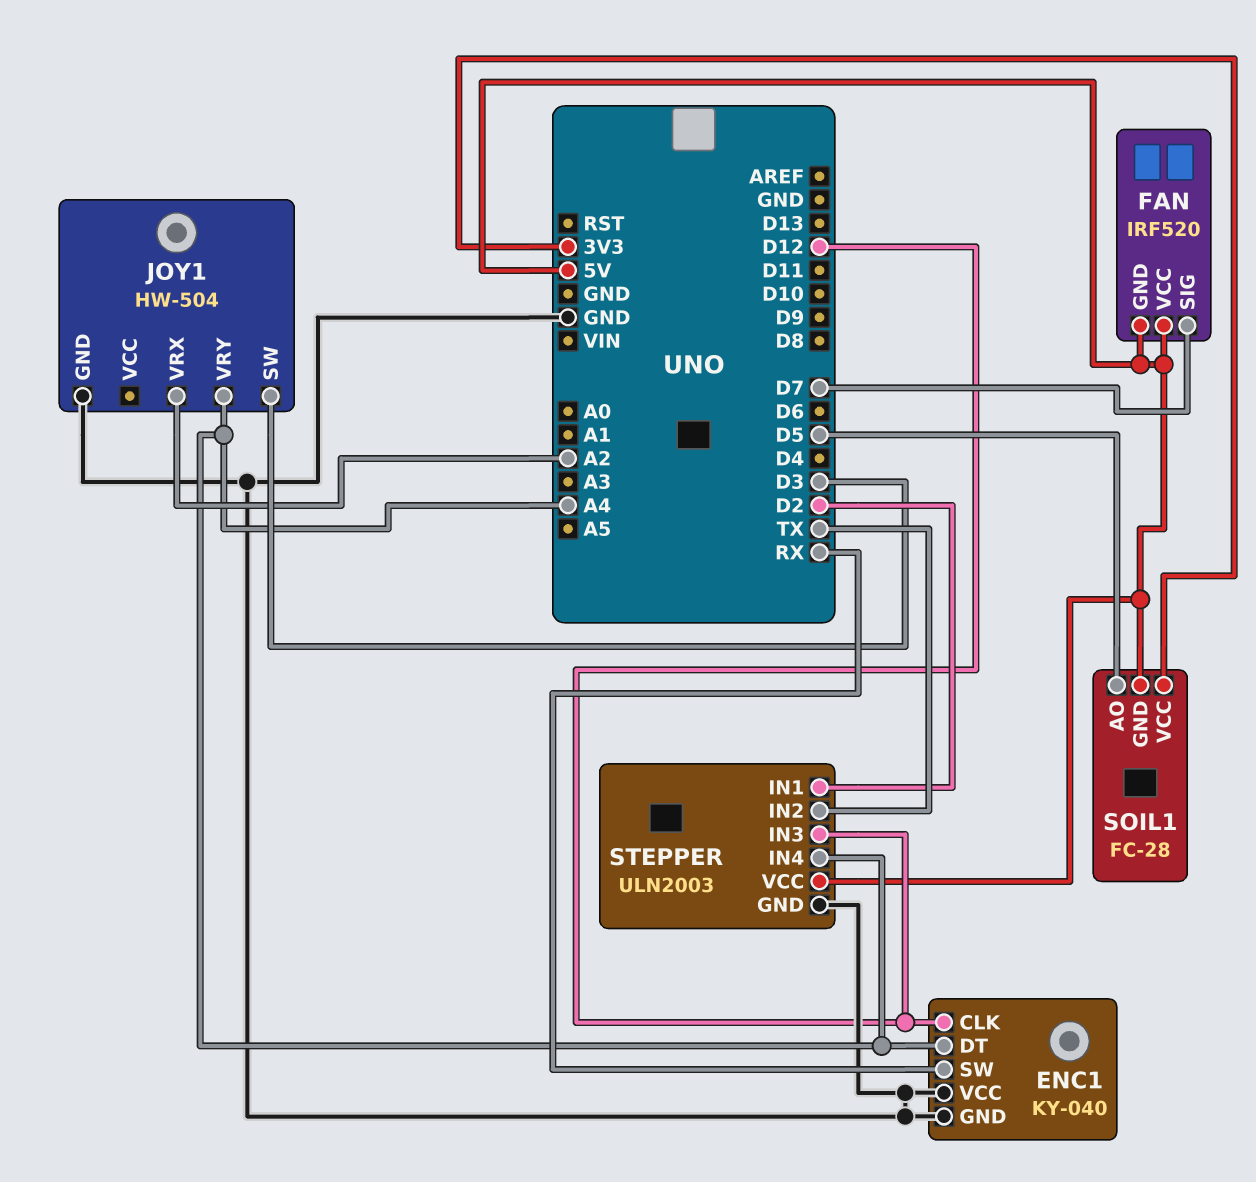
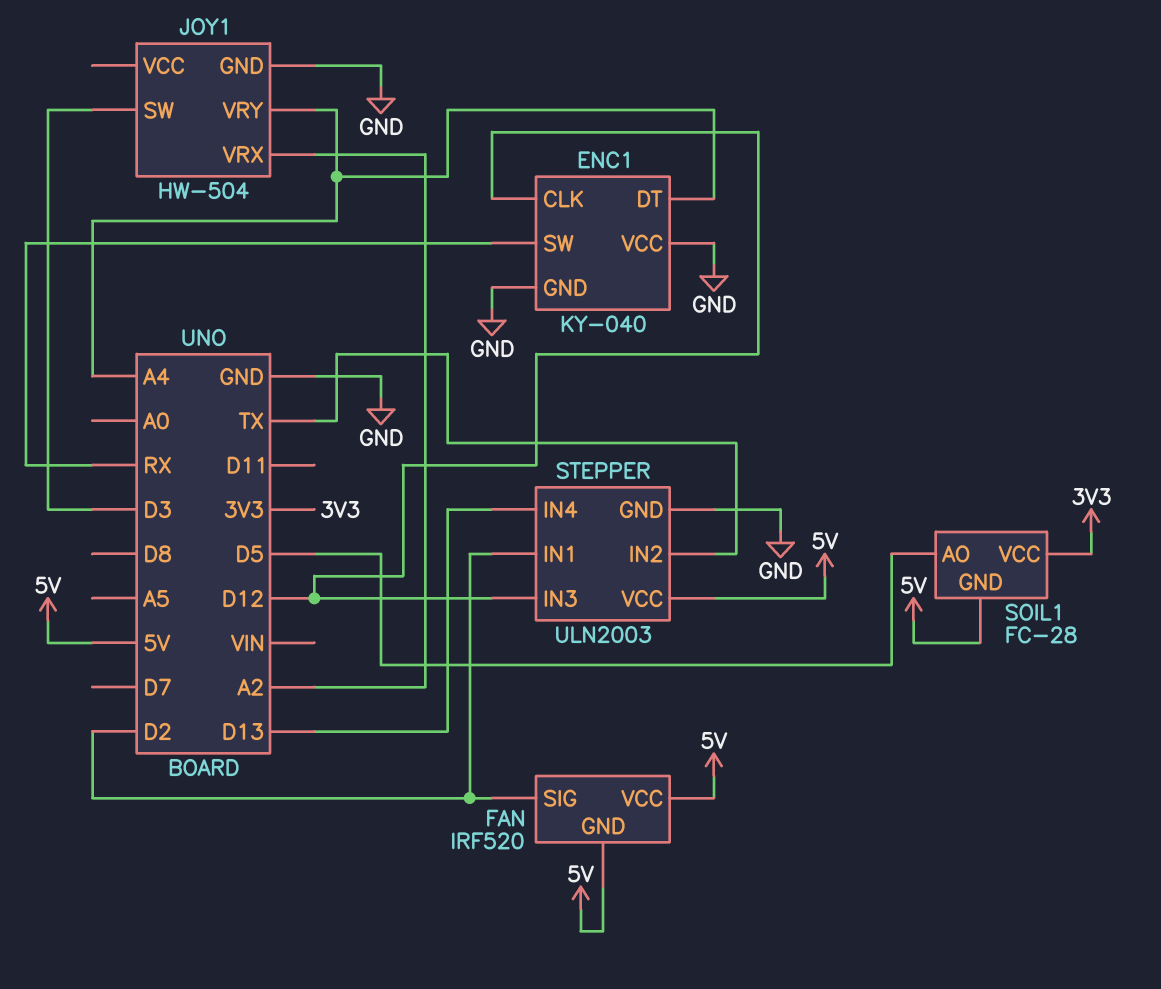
FAN pin SIG: D7 -> D2
STEPPER pin IN4: A4 -> D13

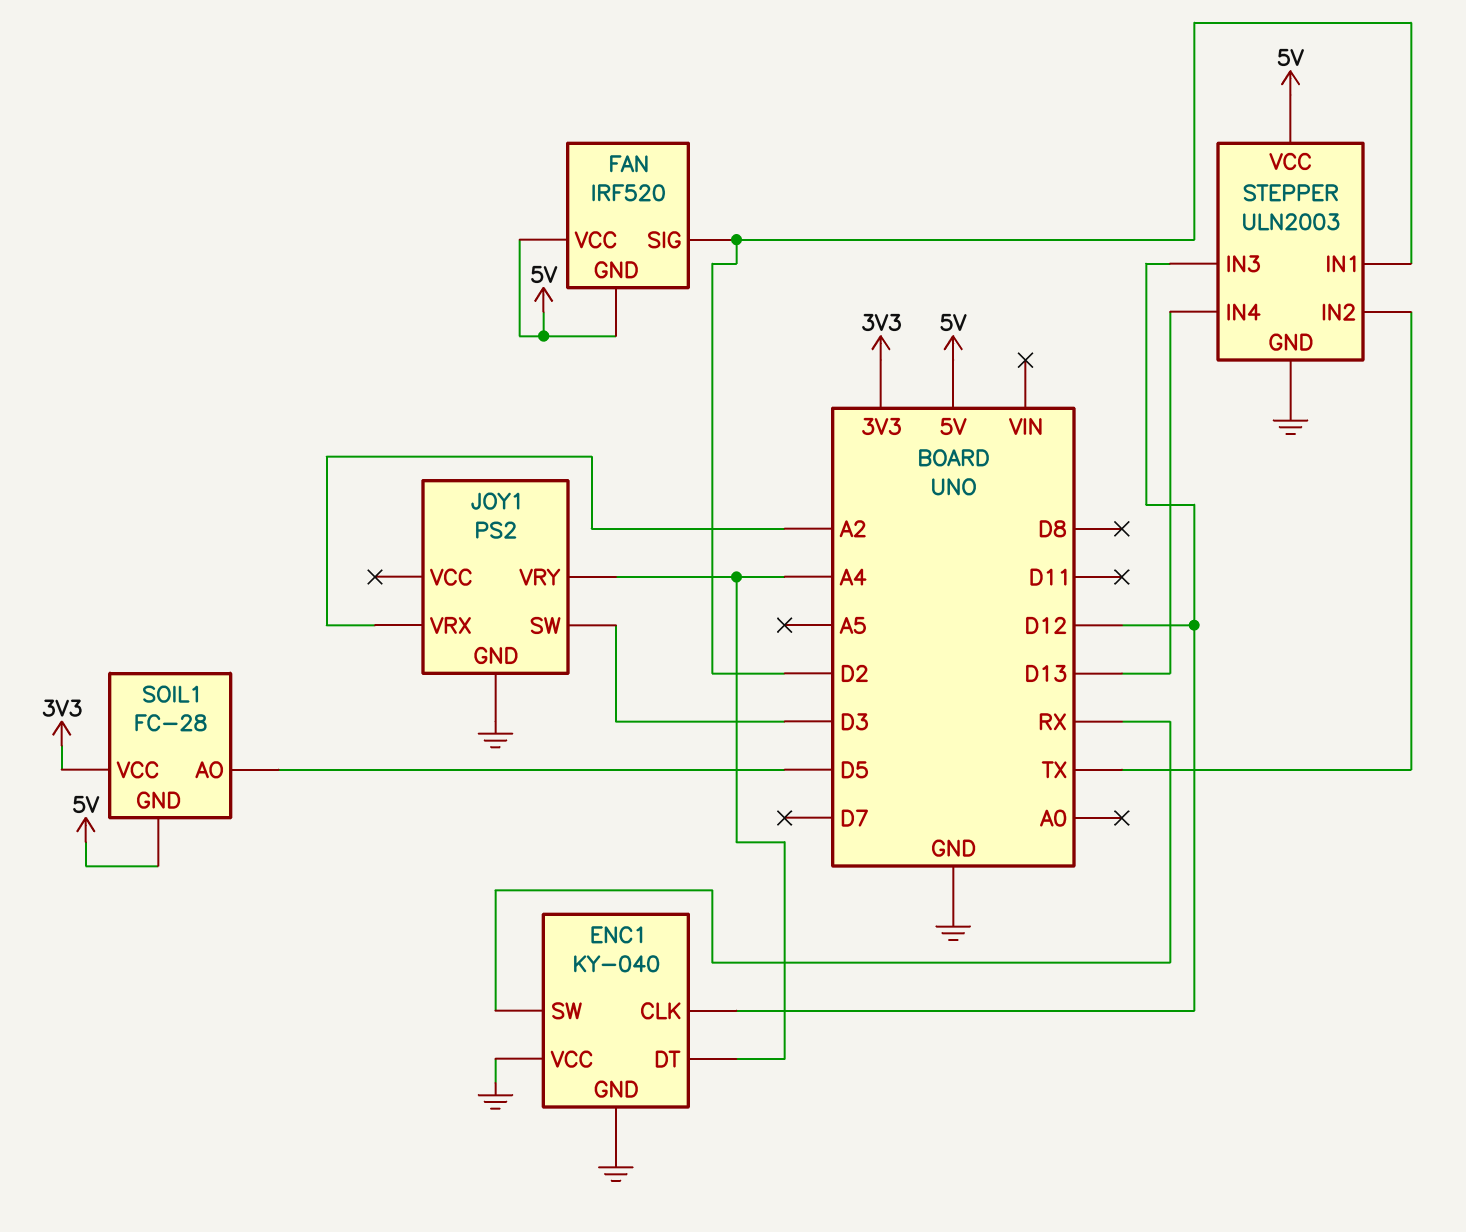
JOY1: HW-504 -> PS2

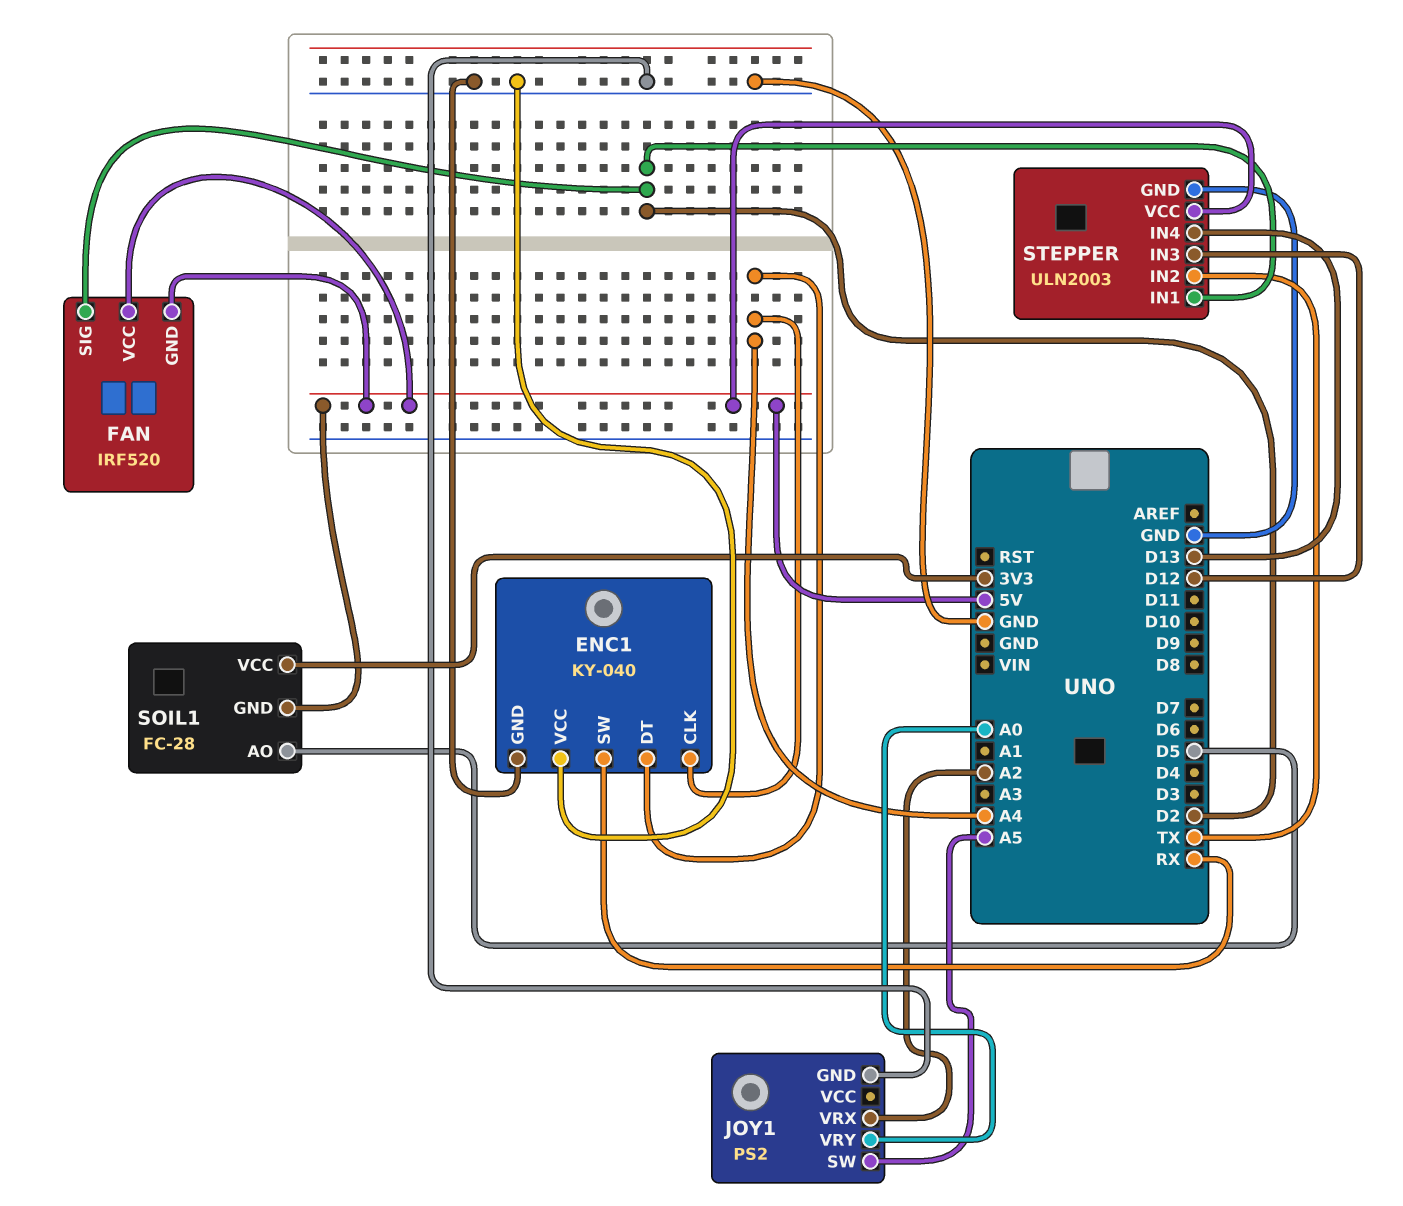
ENC1 pin CLK: D12 -> A4
JOY1 pin SW: D3 -> A5
JOY1 pin VRY: A4 -> A0

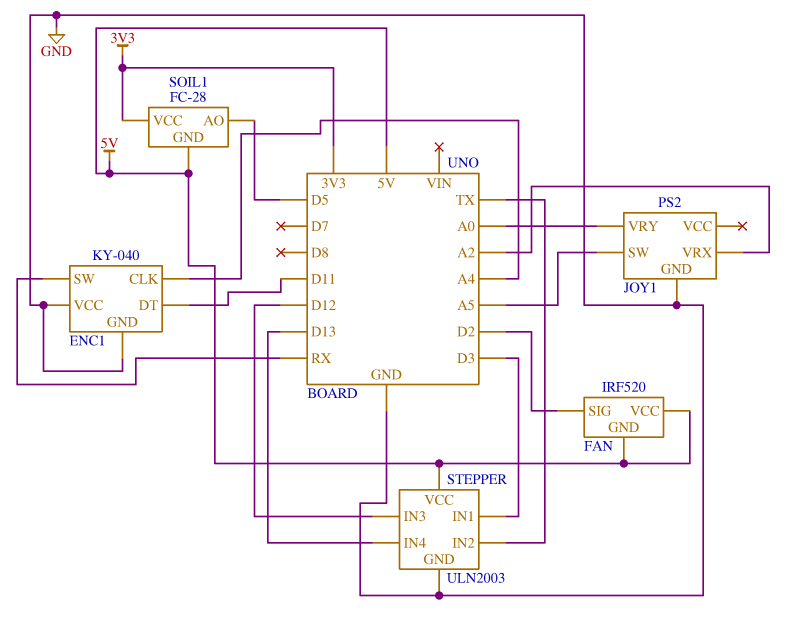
ENC1 pin DT: A4 -> D11
STEPPER pin IN1: D2 -> D3

